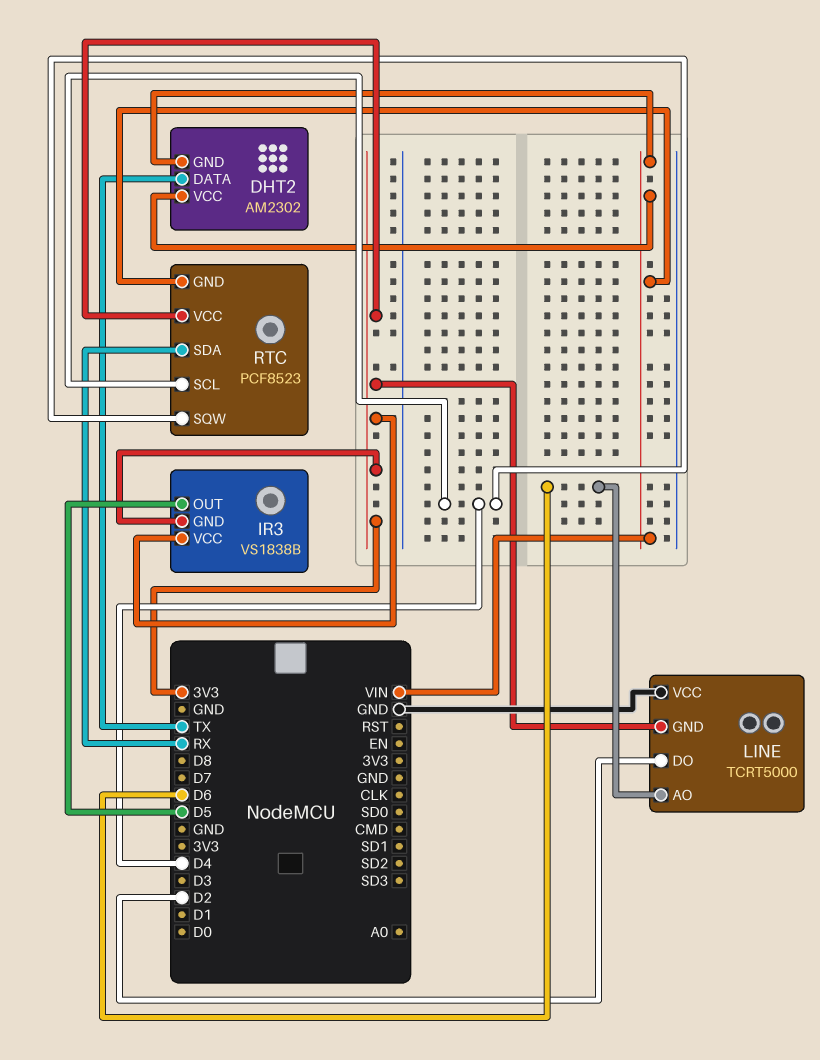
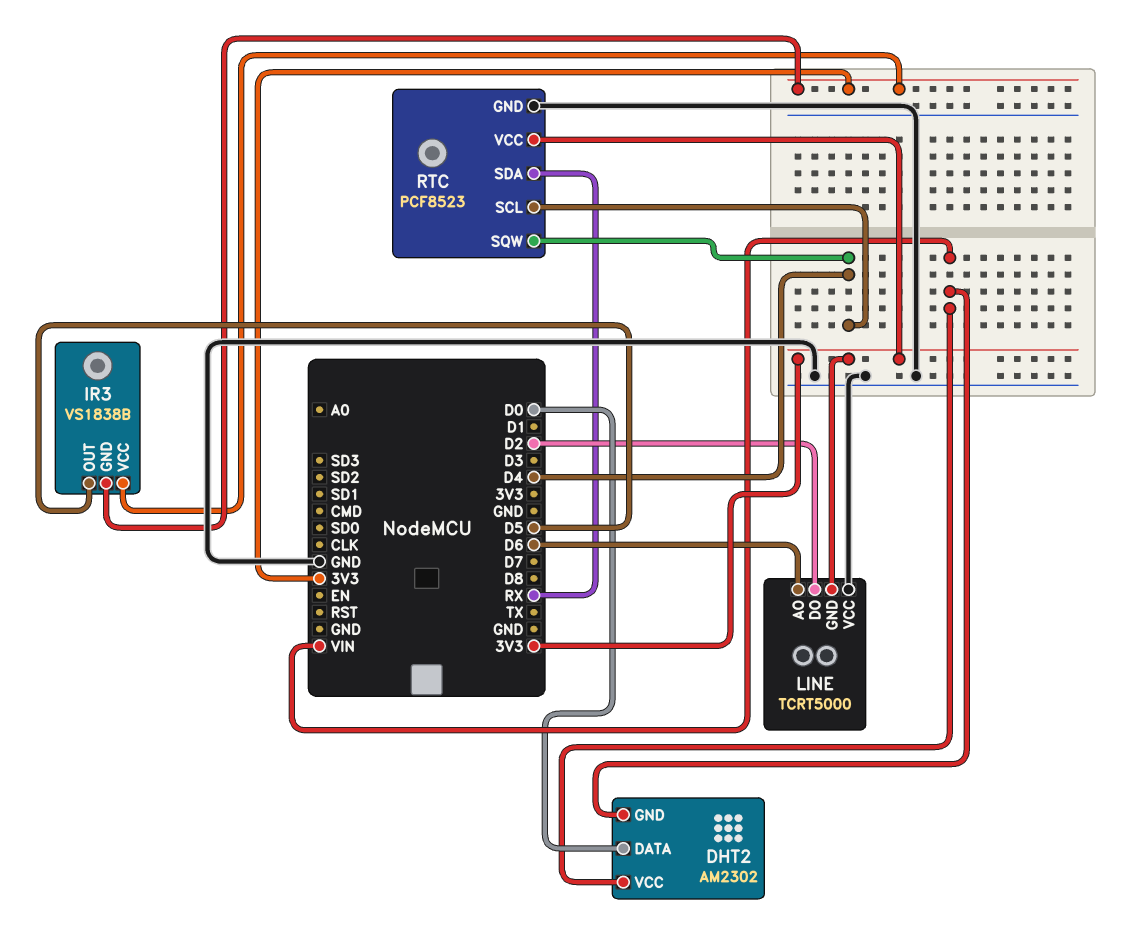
DHT2 pin DATA: TX -> D0
RTC pin GND: VIN -> GND

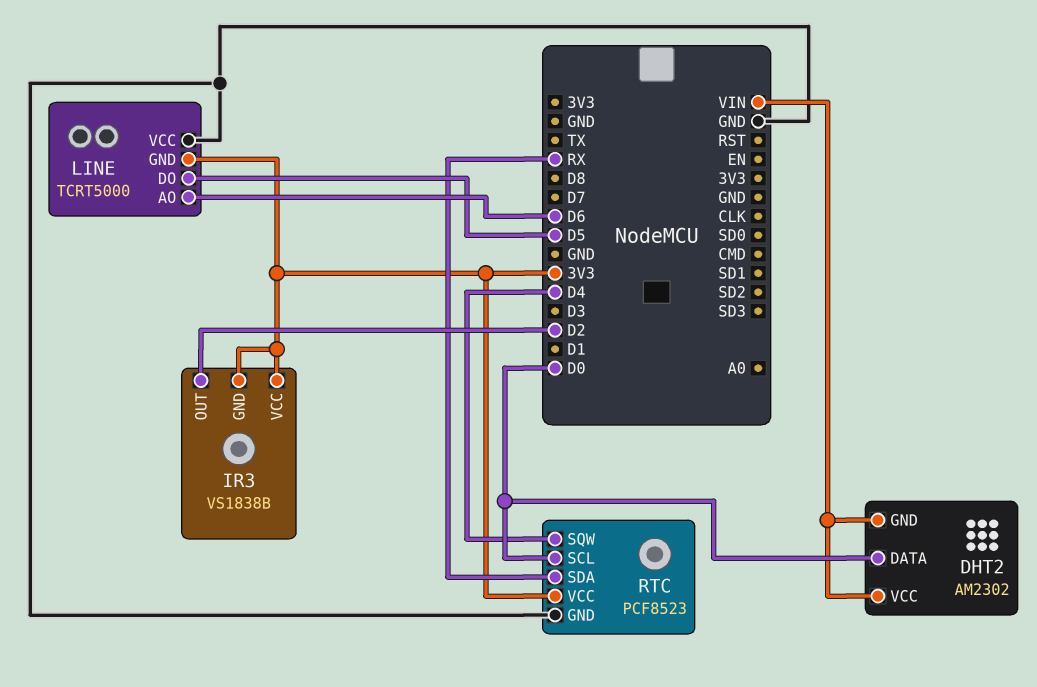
IR3 pin OUT: D5 -> D2
LINE pin DO: D2 -> D5
RTC pin SCL: D4 -> D0

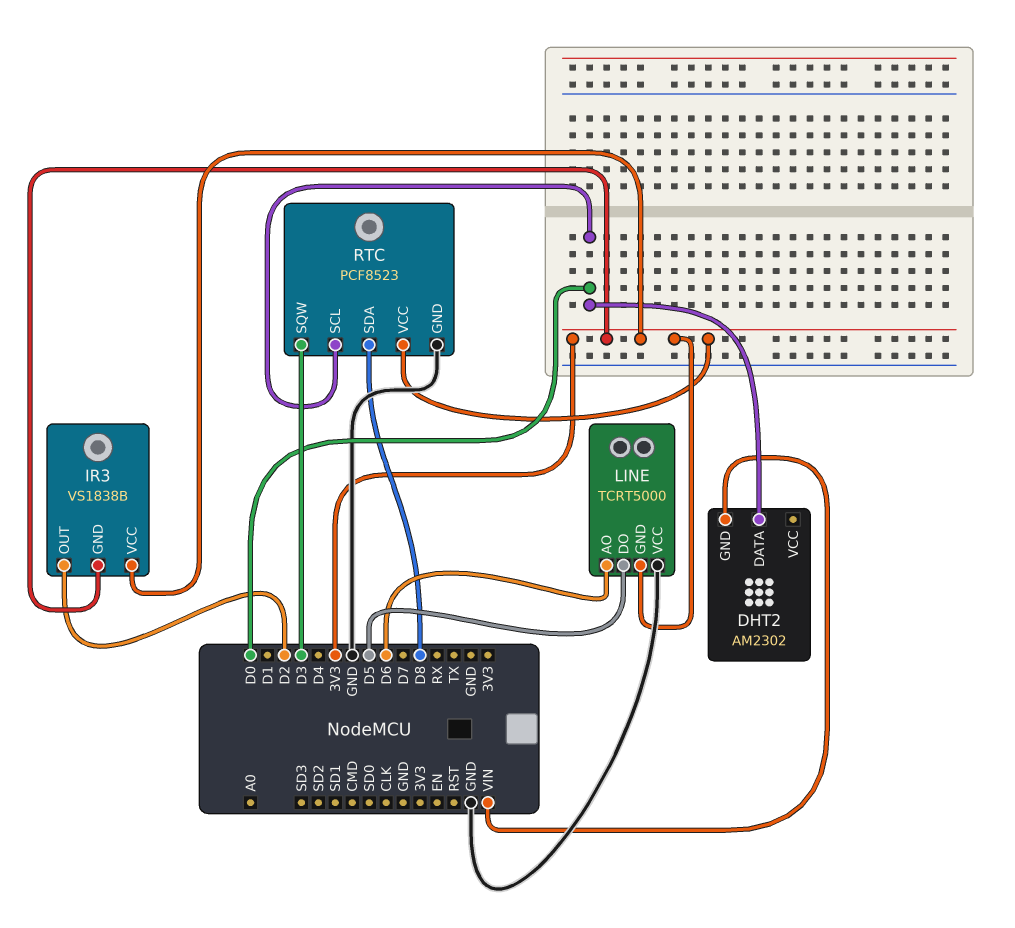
DHT2 pin VCC: VIN -> none
RTC pin SDA: RX -> D8
RTC pin SQW: D4 -> D3

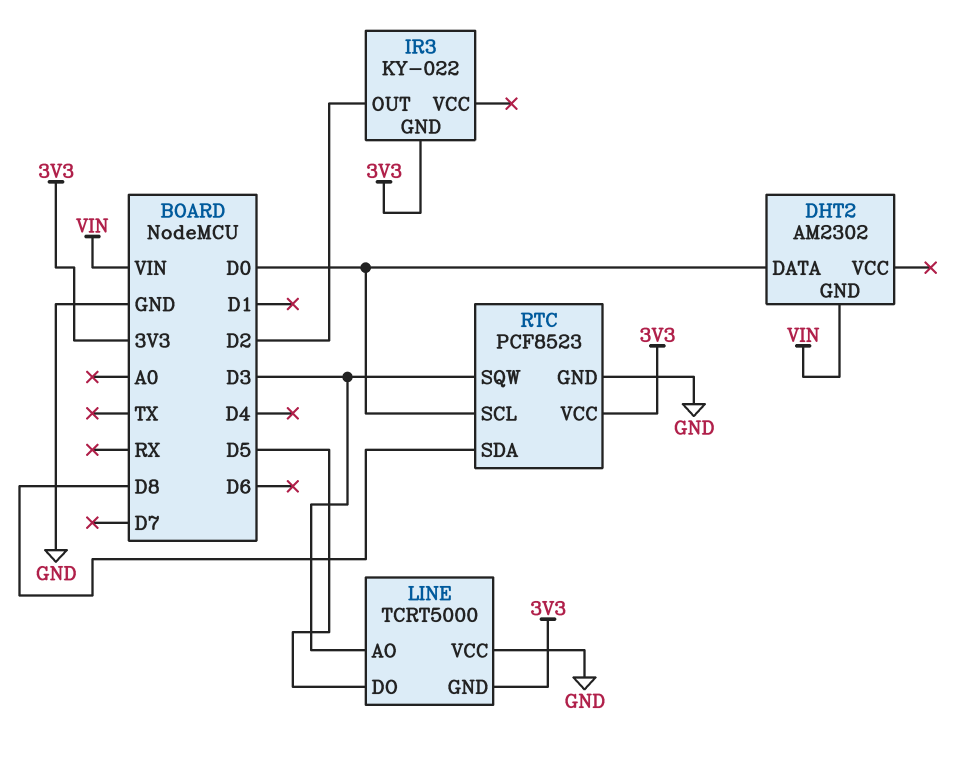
IR3: VS1838B -> KY-022
IR3 pin VCC: 3V3 -> none
LINE pin AO: D6 -> D3

